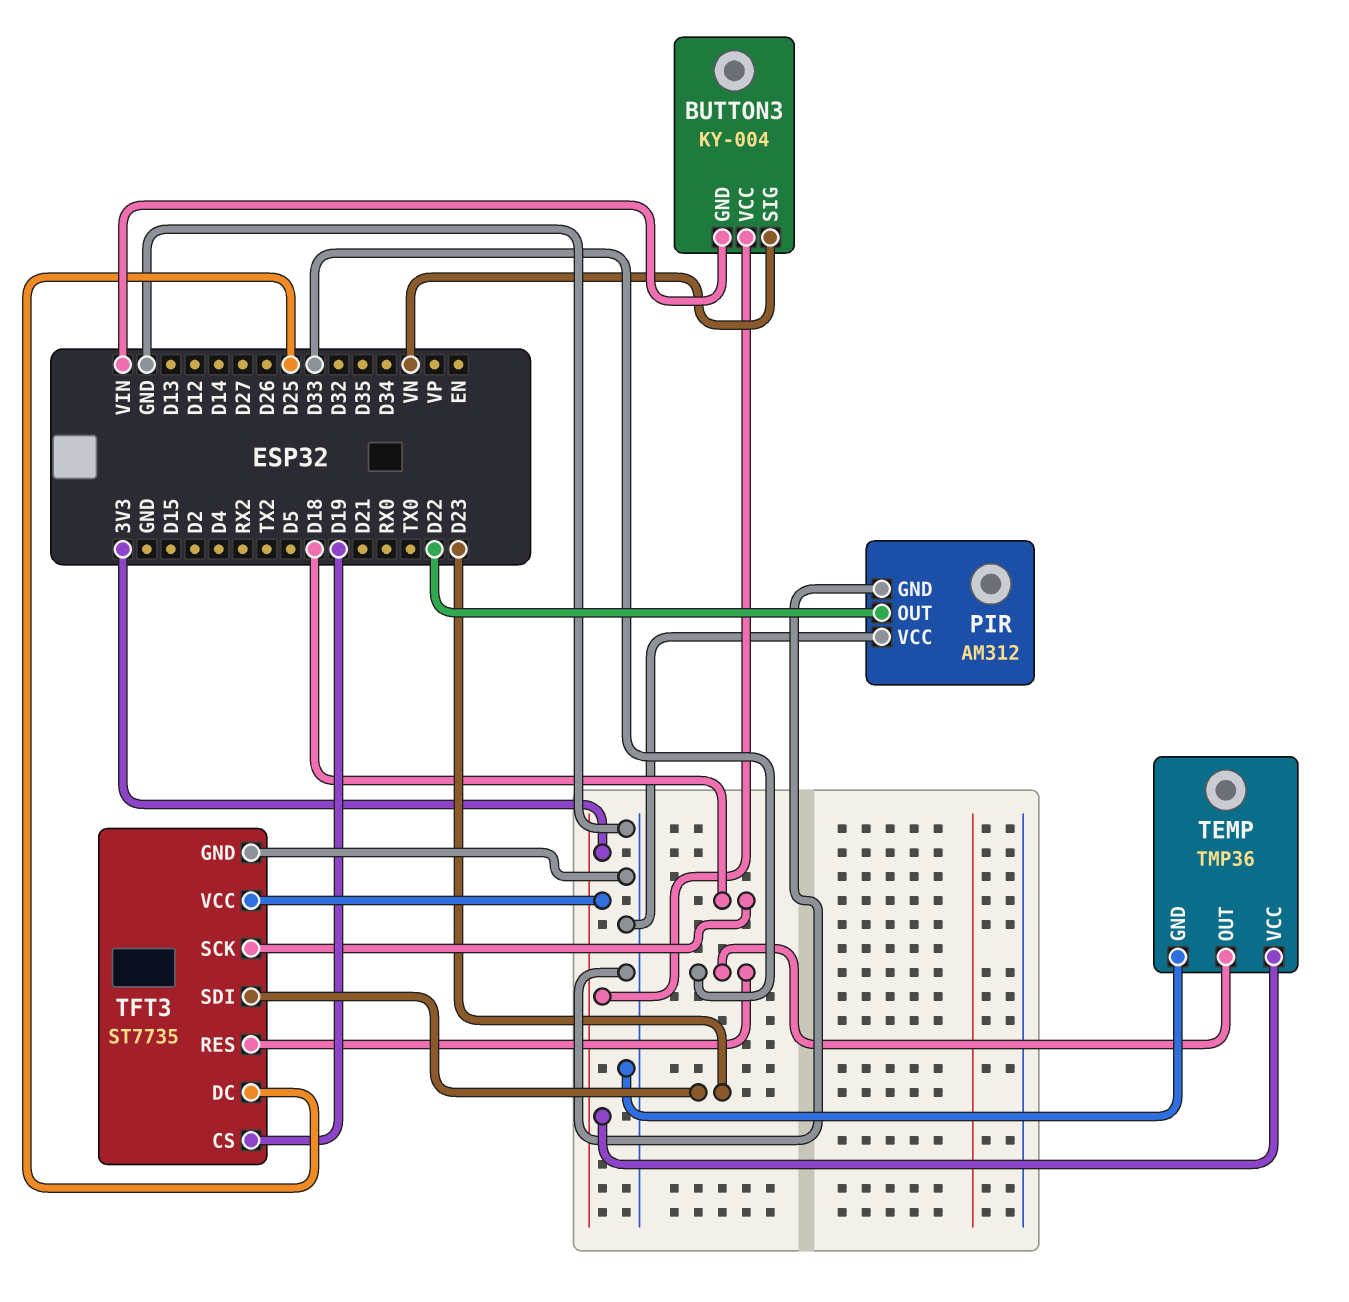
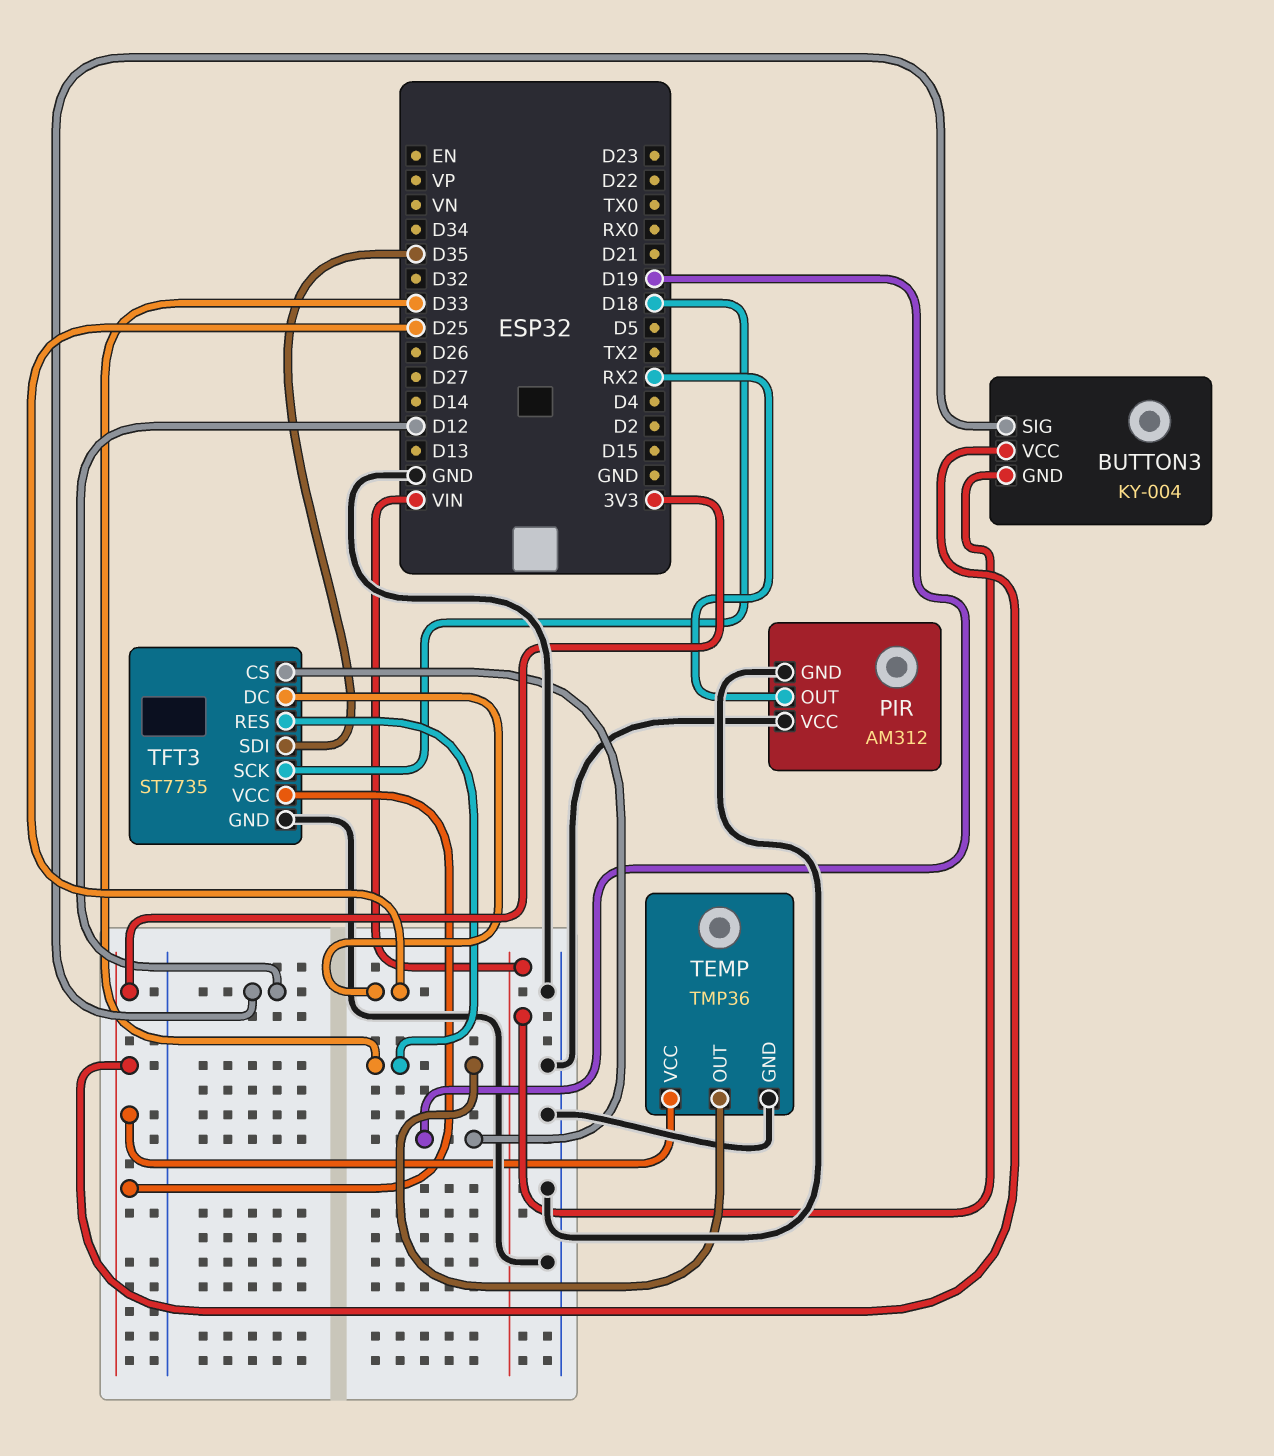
BUTTON3 pin SIG: VN -> D12
PIR pin OUT: D22 -> RX2
TFT3 pin SDI: D23 -> D35

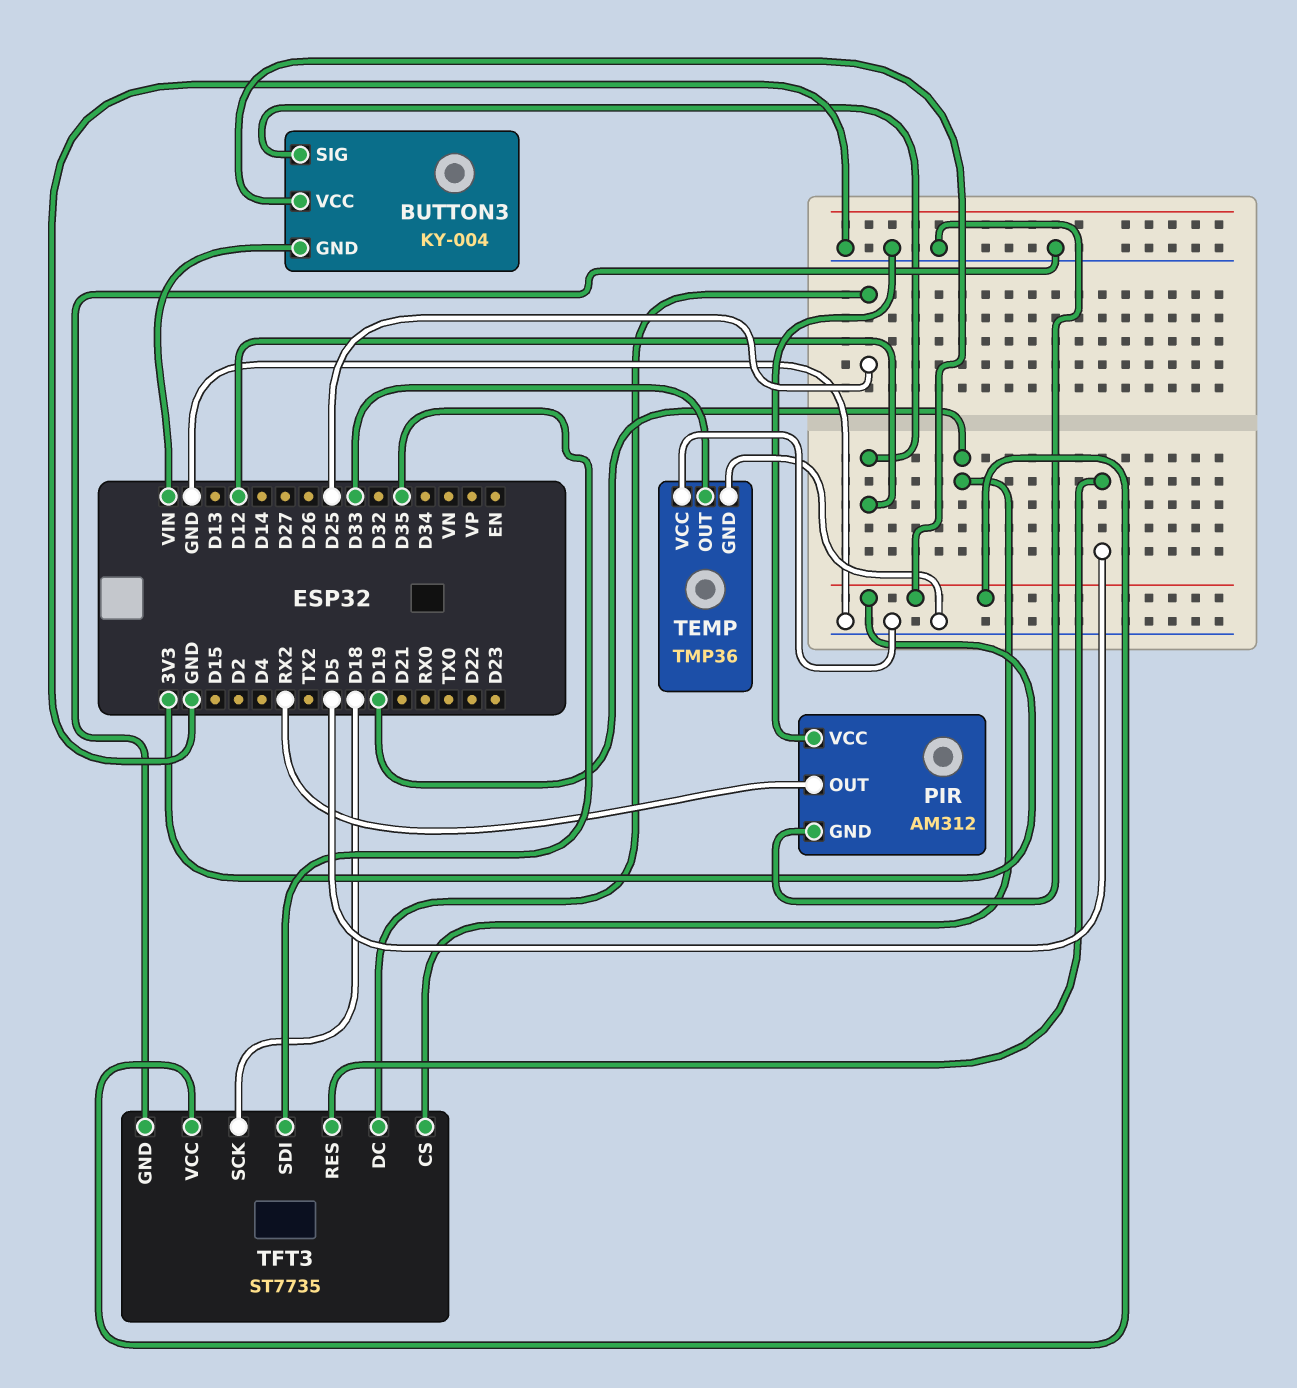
TEMP pin VCC: 3V3 -> GND
TFT3 pin RES: D33 -> D5

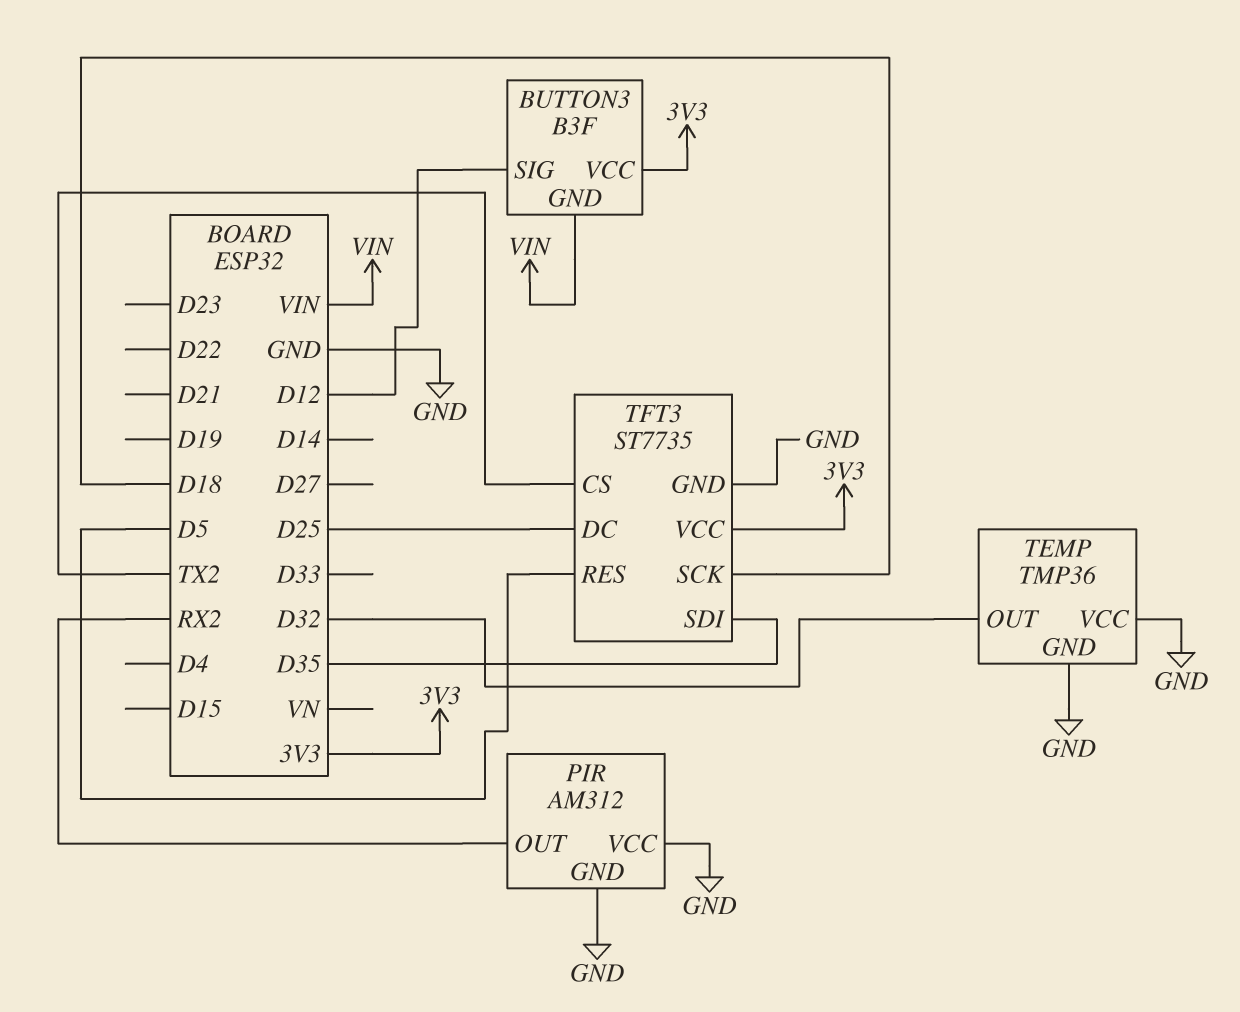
BUTTON3: KY-004 -> B3F
TEMP pin OUT: D33 -> D32
TFT3 pin CS: D19 -> TX2

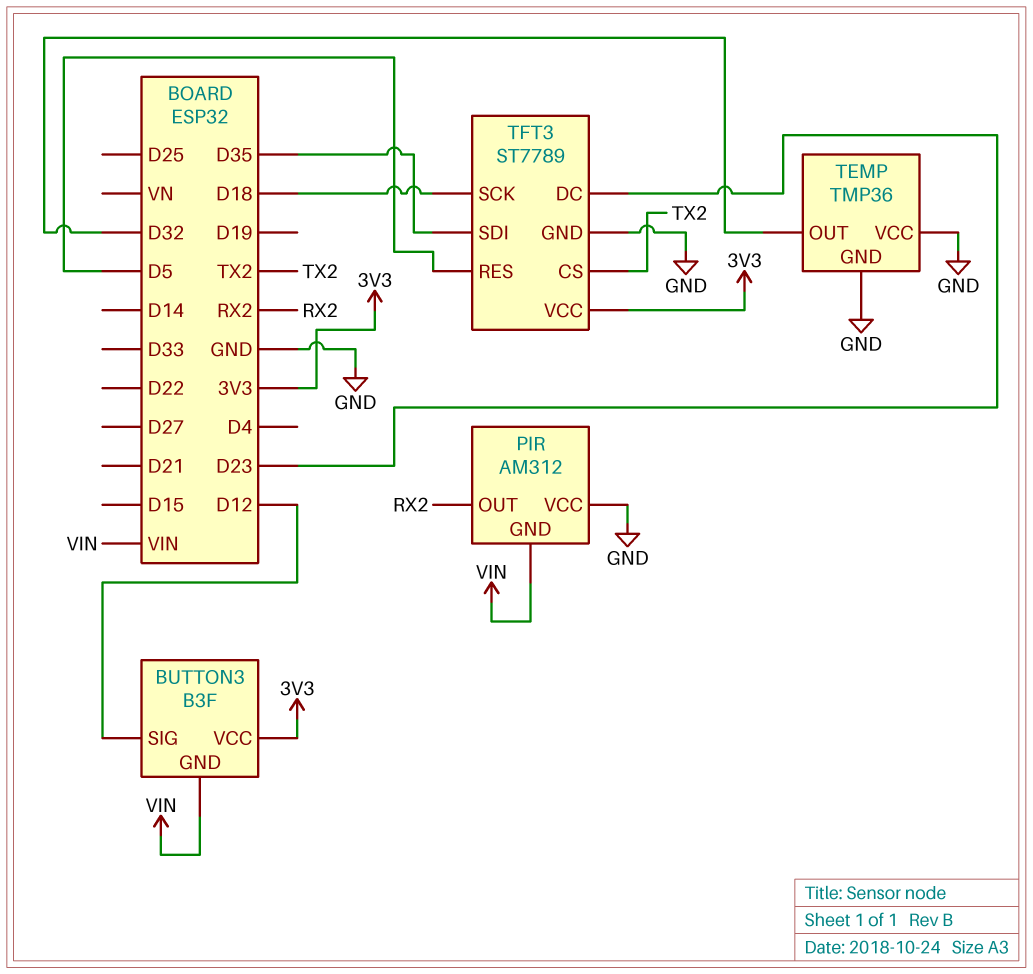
PIR pin GND: GND -> VIN
TFT3: ST7735 -> ST7789
TFT3 pin DC: D25 -> D23

